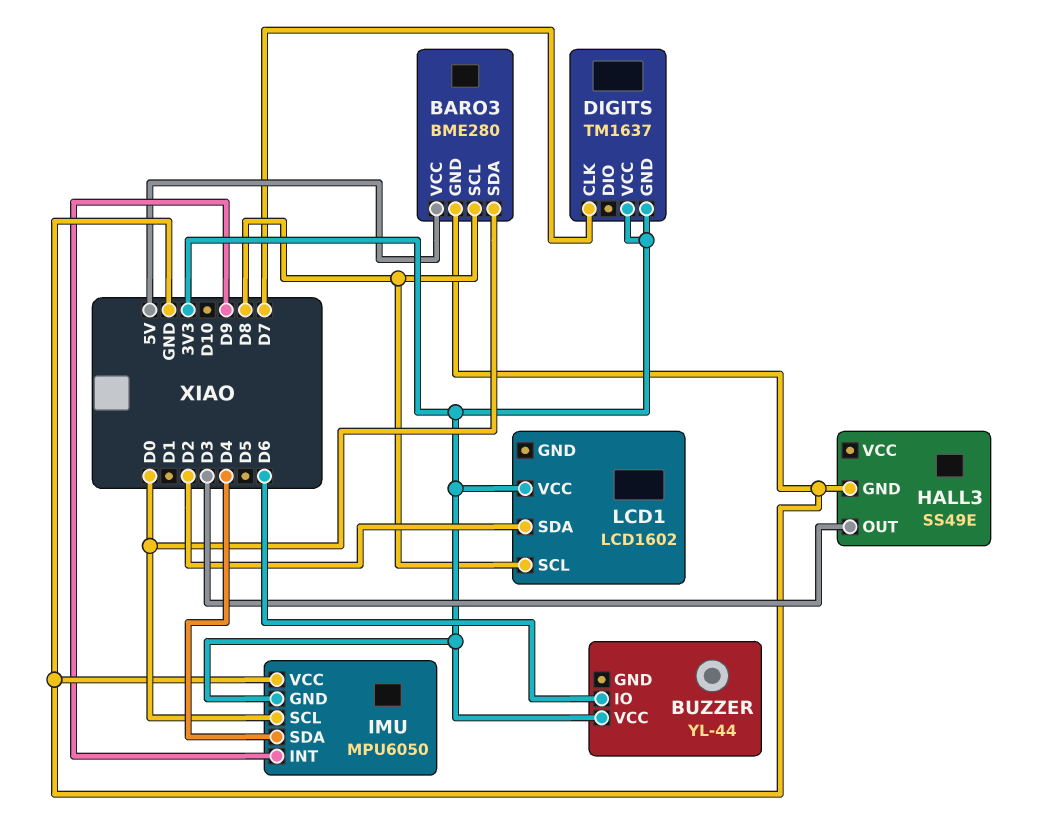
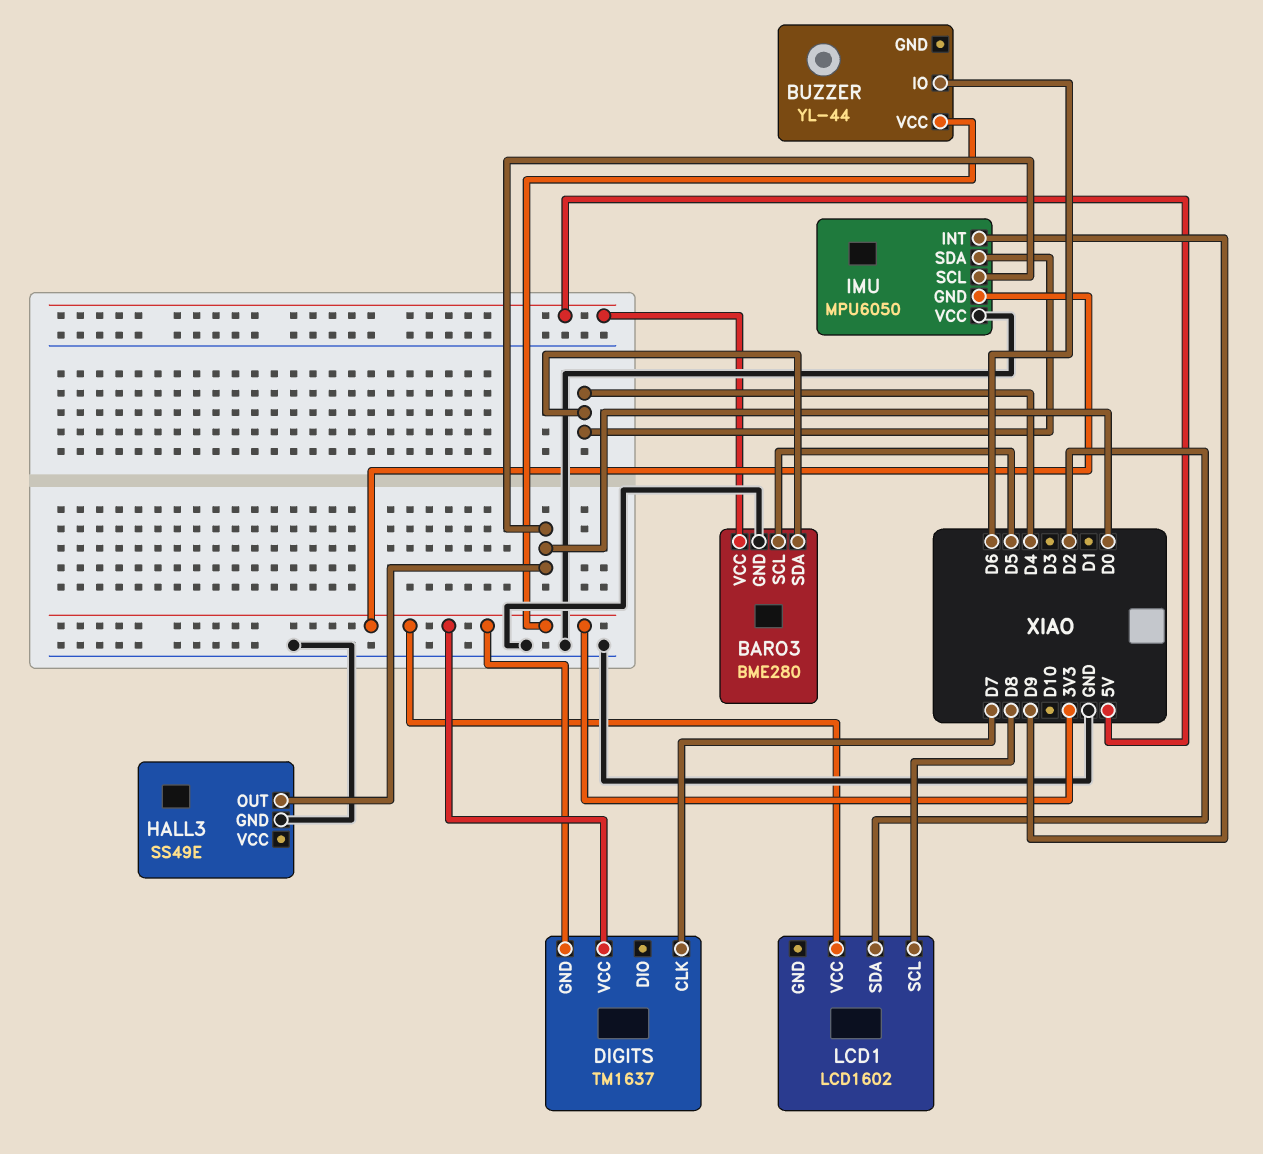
BARO3 pin SCL: D8 -> D5
BARO3 pin SDA: D0 -> D4
HALL3 pin OUT: D3 -> D0

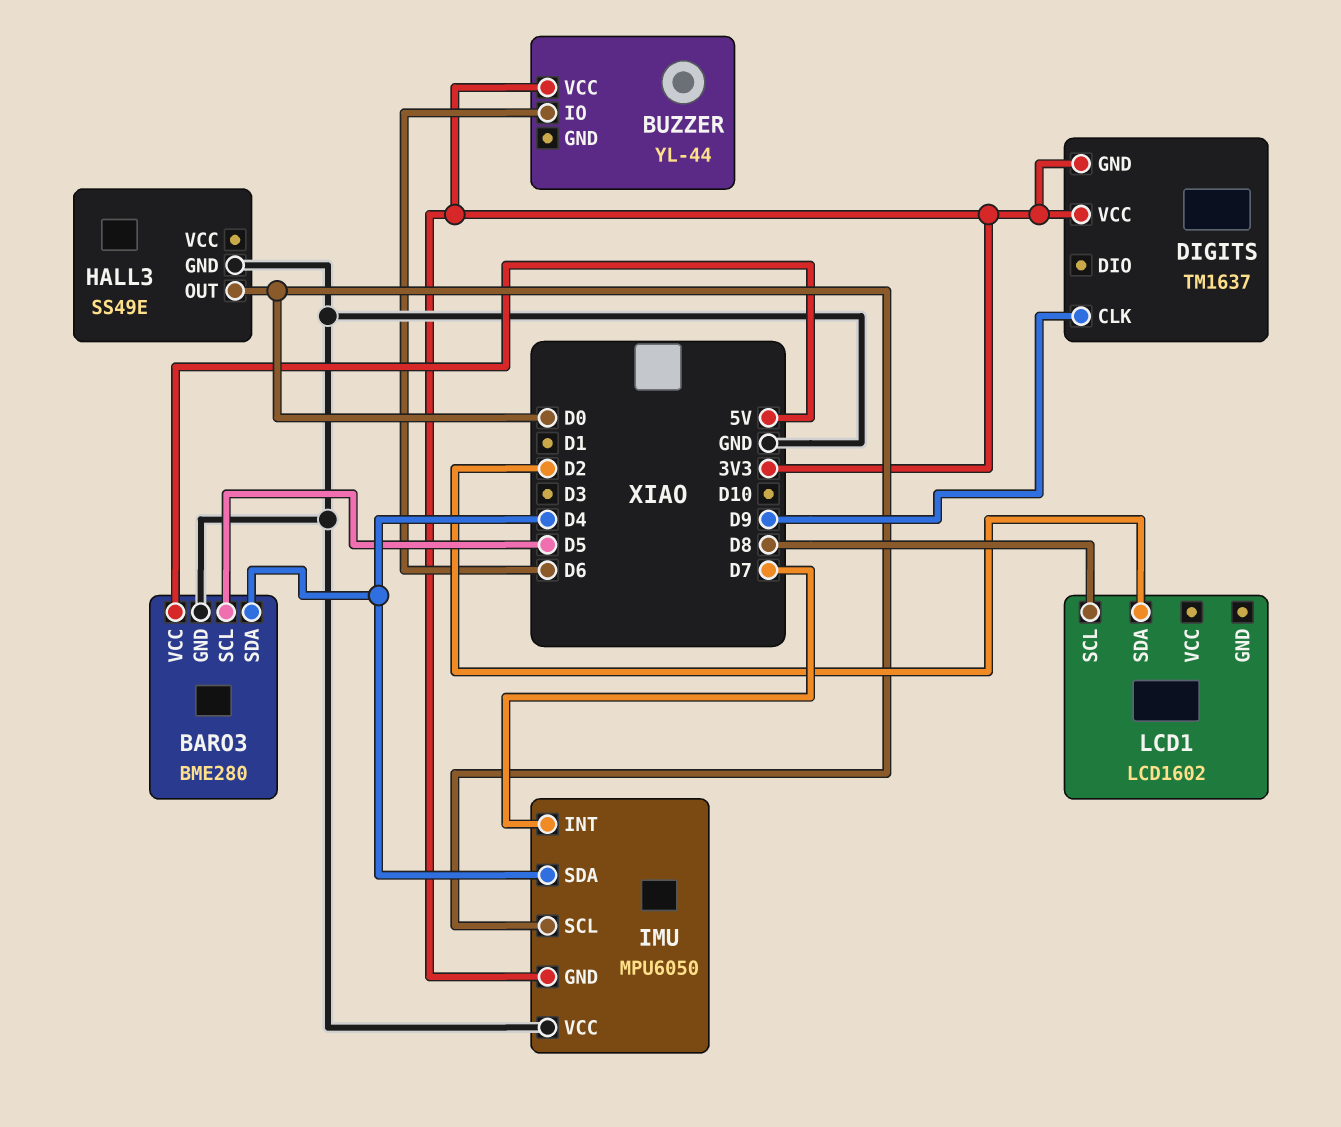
DIGITS pin CLK: D7 -> D9
IMU pin INT: D9 -> D7
LCD1 pin VCC: 3V3 -> none

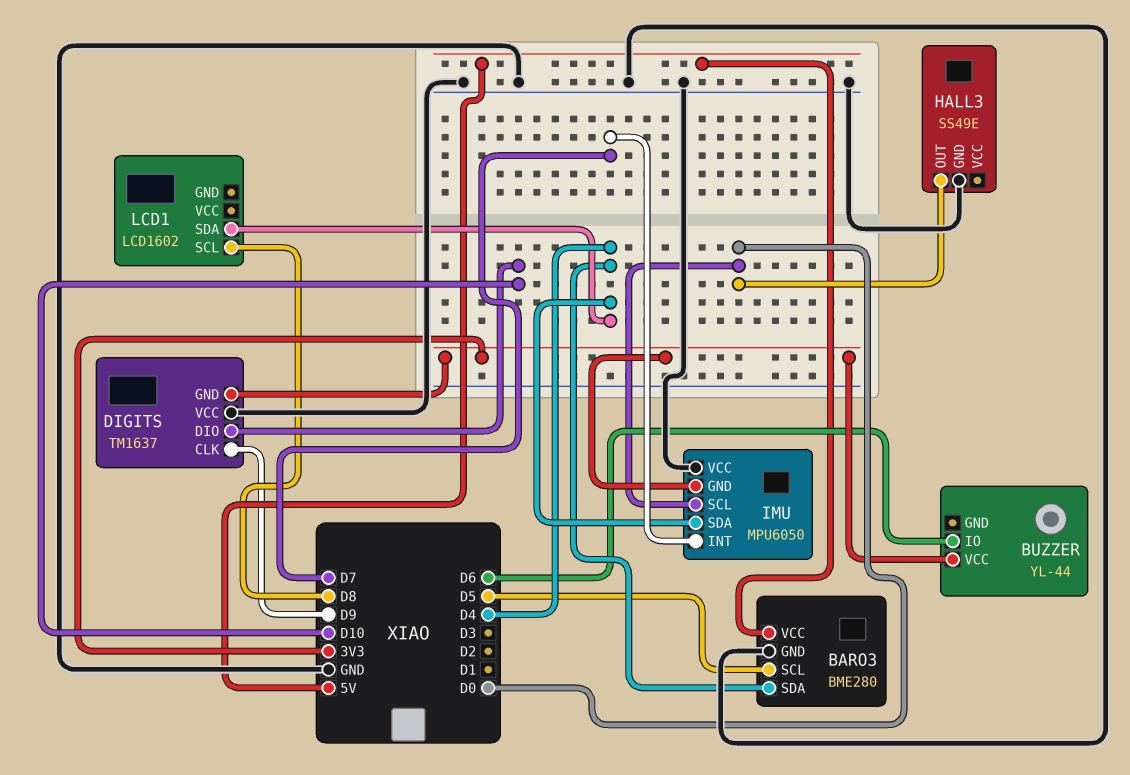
DIGITS pin DIO: none -> D10
DIGITS pin VCC: 3V3 -> GND
LCD1 pin SDA: D2 -> D4

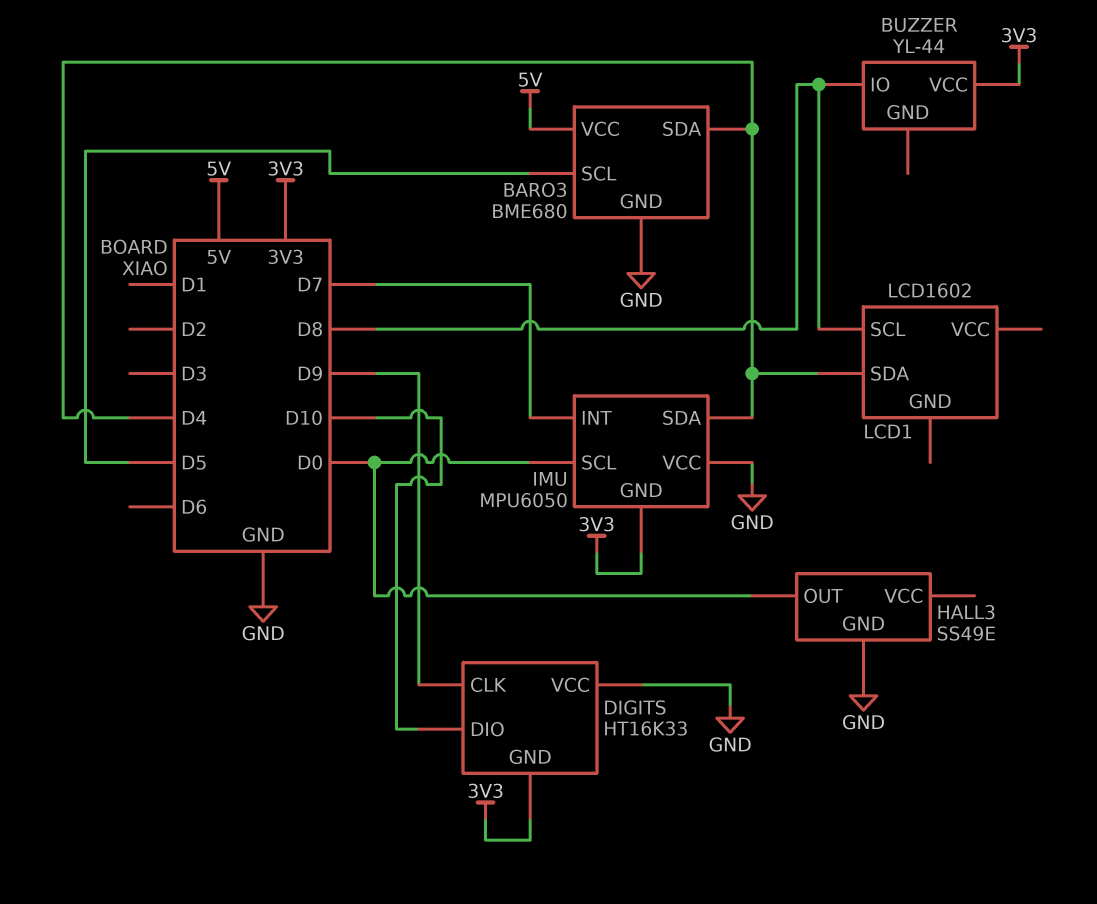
BARO3: BME280 -> BME680
BUZZER pin IO: D6 -> D8
DIGITS: TM1637 -> HT16K33

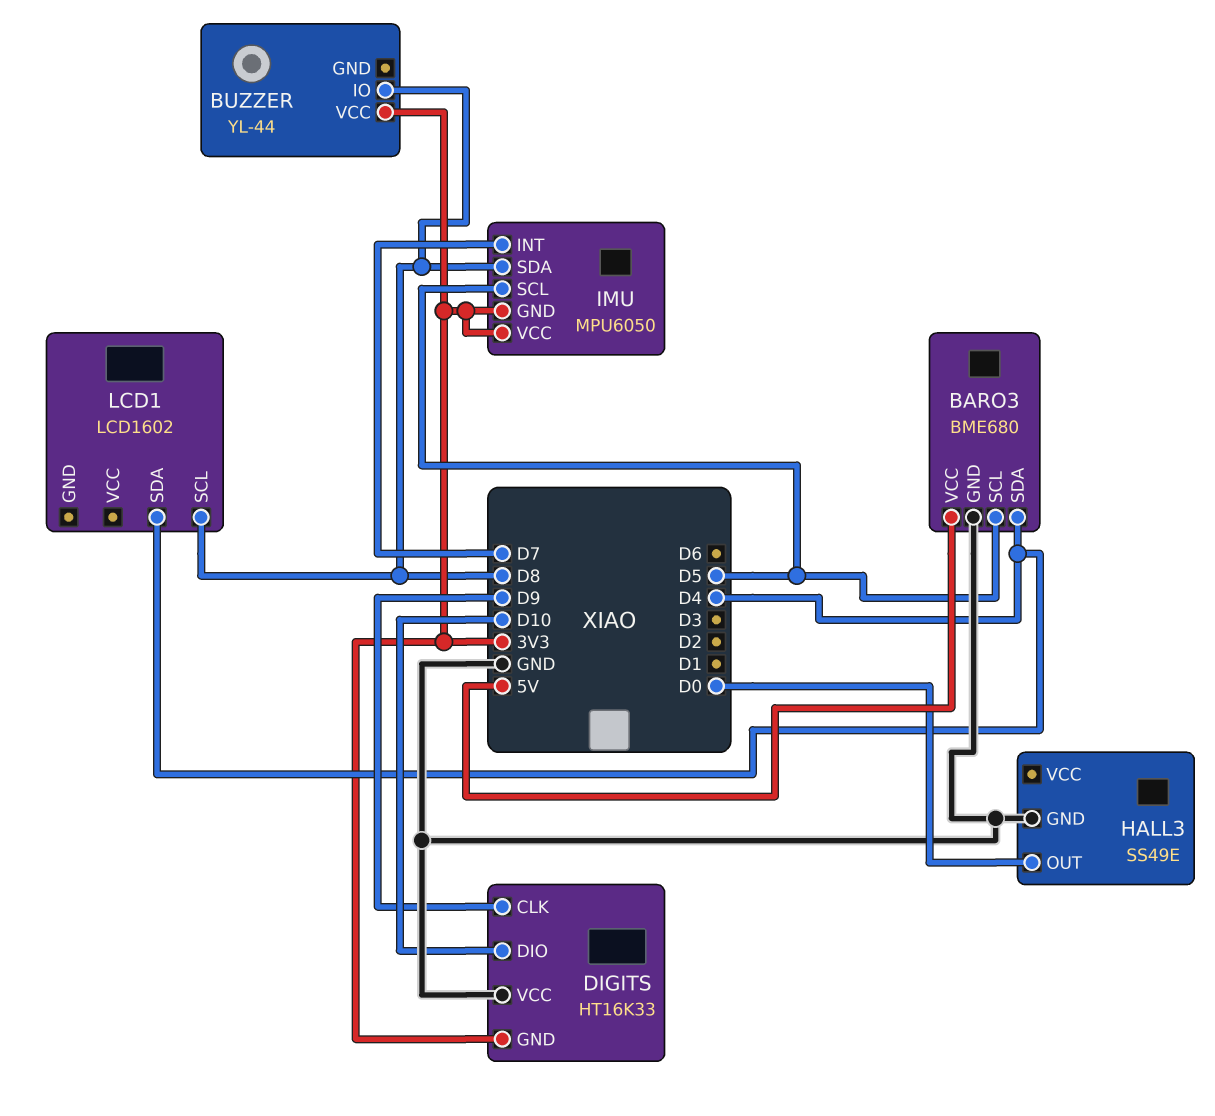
IMU pin SCL: D0 -> D5
IMU pin SDA: D4 -> D8
IMU pin VCC: GND -> 3V3

